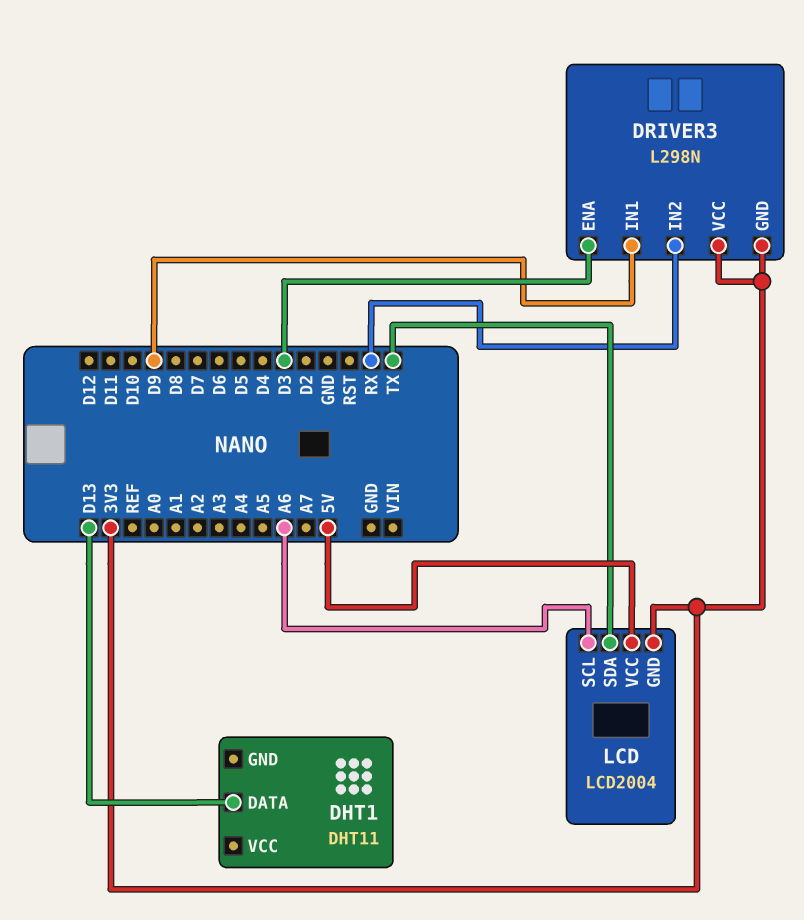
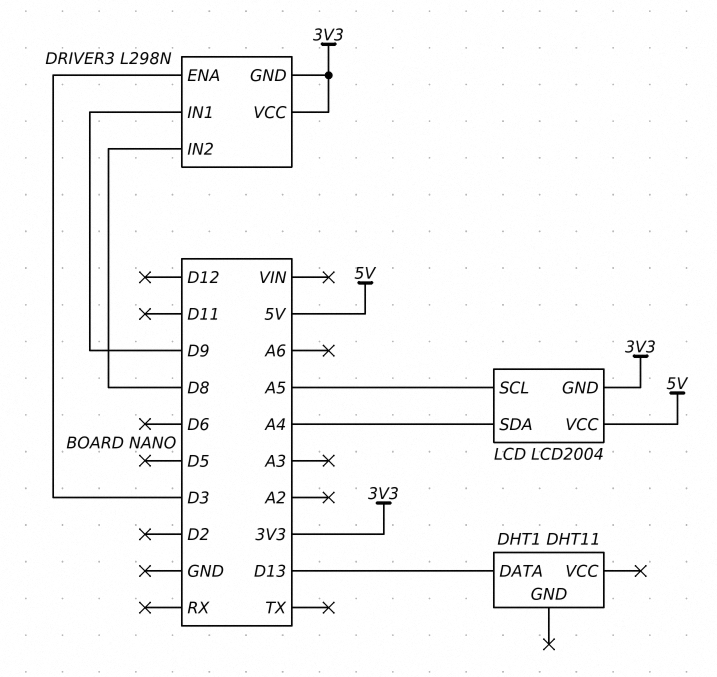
DRIVER3 pin IN2: RX -> D8
LCD pin SCL: A6 -> A5
LCD pin SDA: TX -> A4

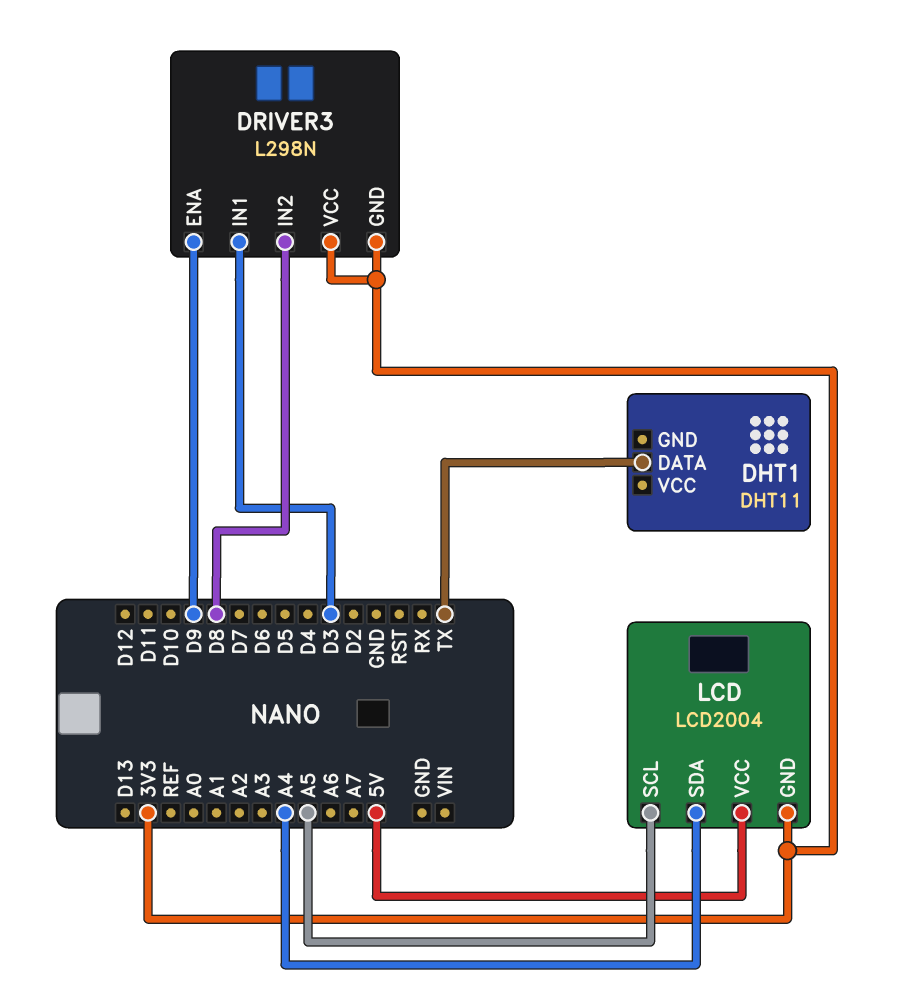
DHT1 pin DATA: D13 -> TX
DRIVER3 pin ENA: D3 -> D9
DRIVER3 pin IN1: D9 -> D3

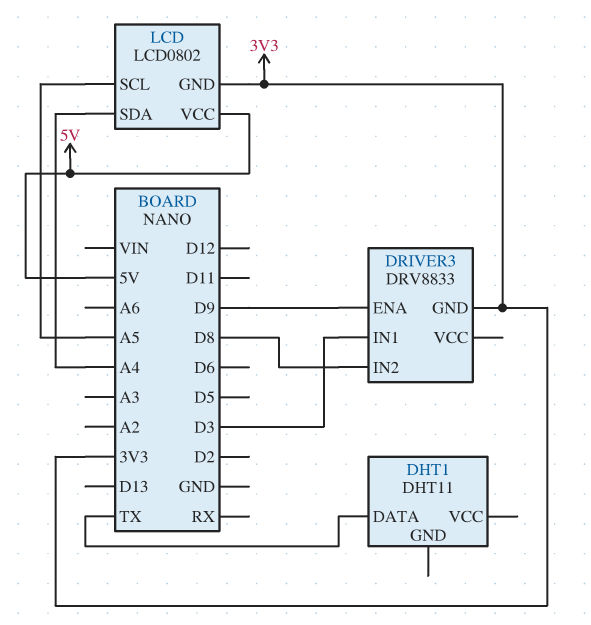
DRIVER3: L298N -> DRV8833
DRIVER3 pin VCC: 3V3 -> none
LCD: LCD2004 -> LCD0802

